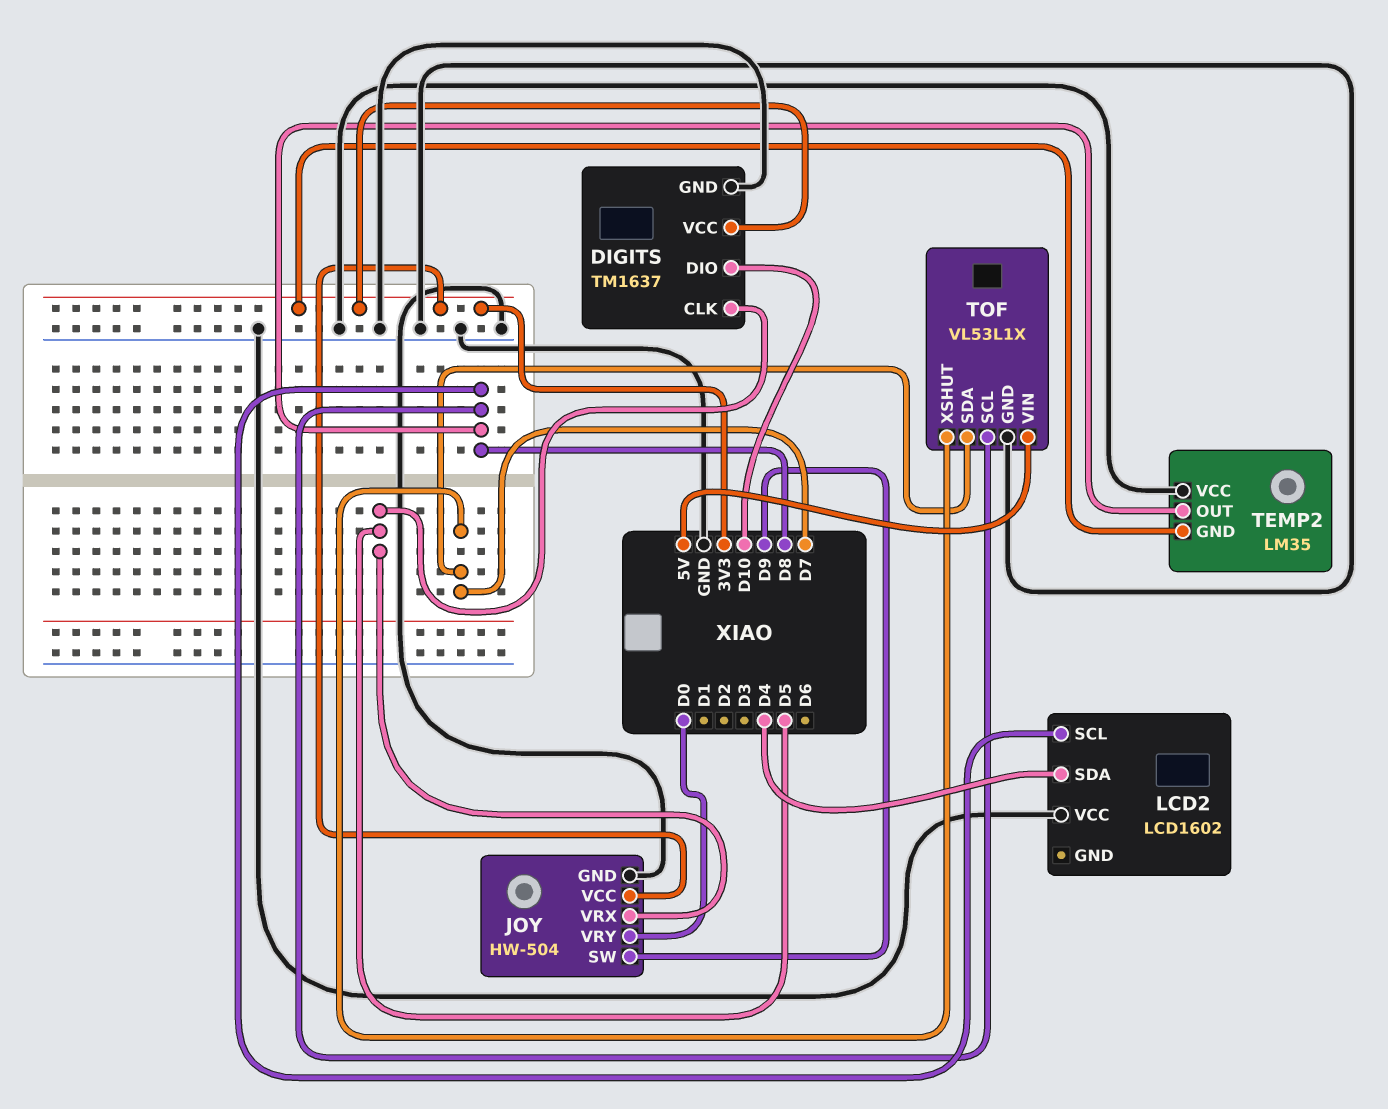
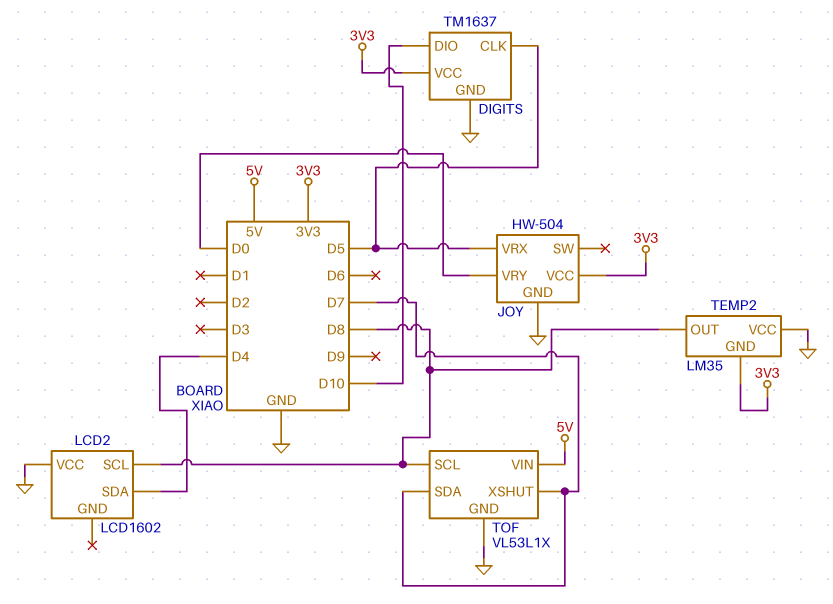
JOY pin SW: D9 -> none

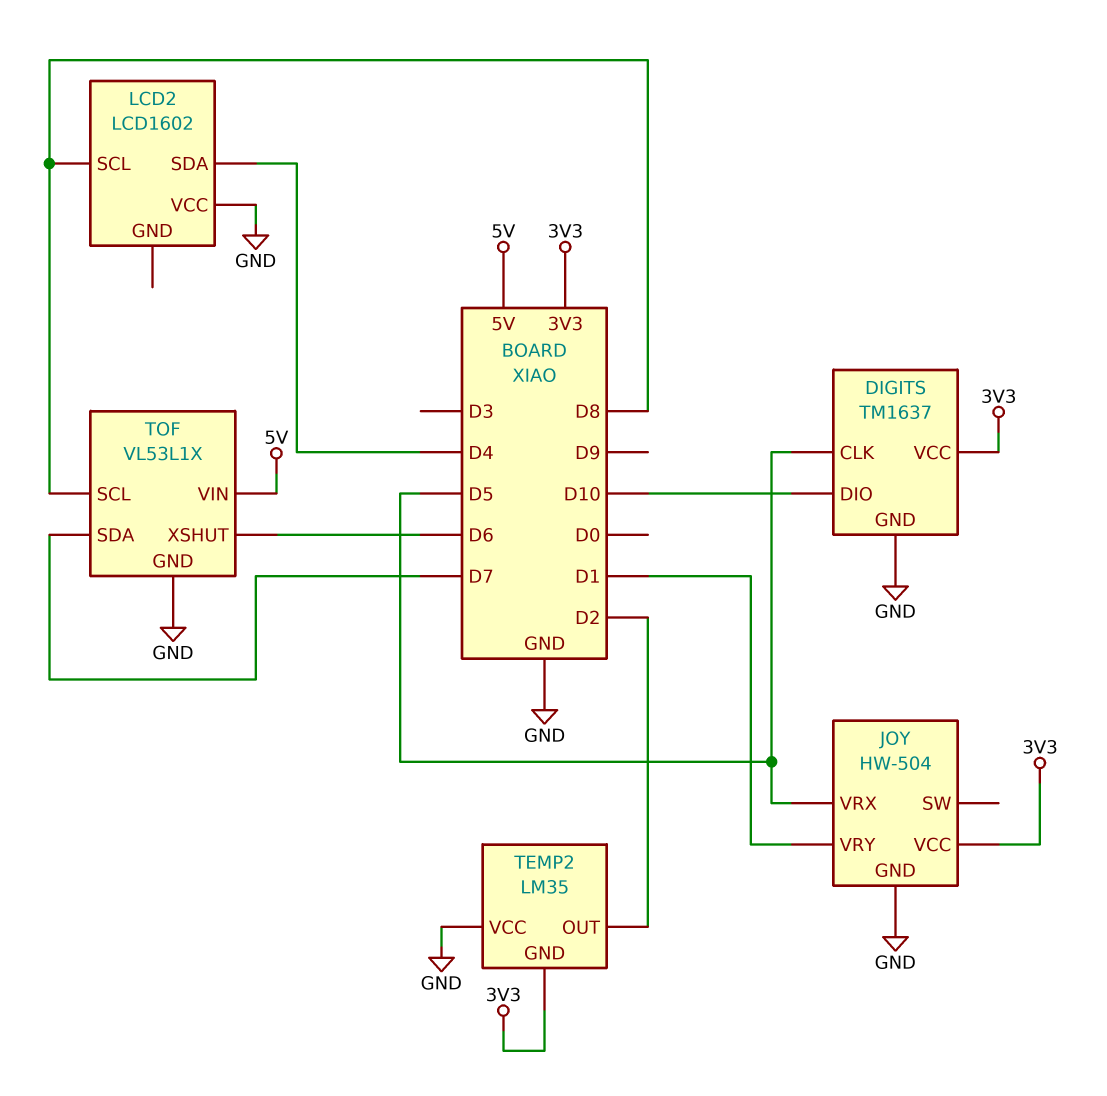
JOY pin VRY: D0 -> D1
TEMP2 pin OUT: D8 -> D2
TOF pin XSHUT: D7 -> D6

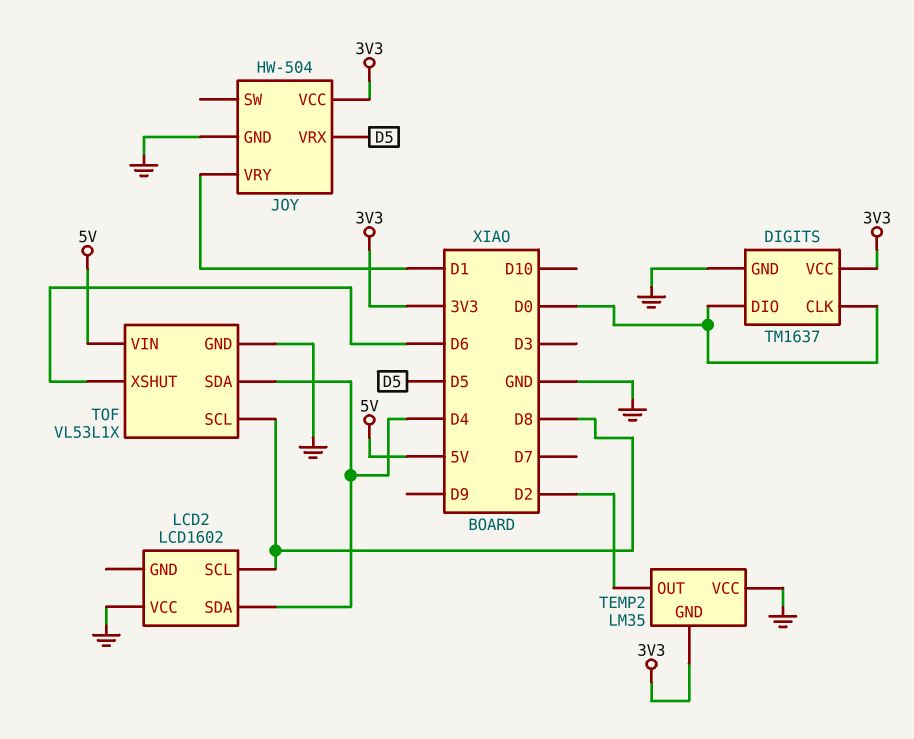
DIGITS pin CLK: D5 -> D0
DIGITS pin DIO: D10 -> D0
TOF pin SDA: D7 -> D4

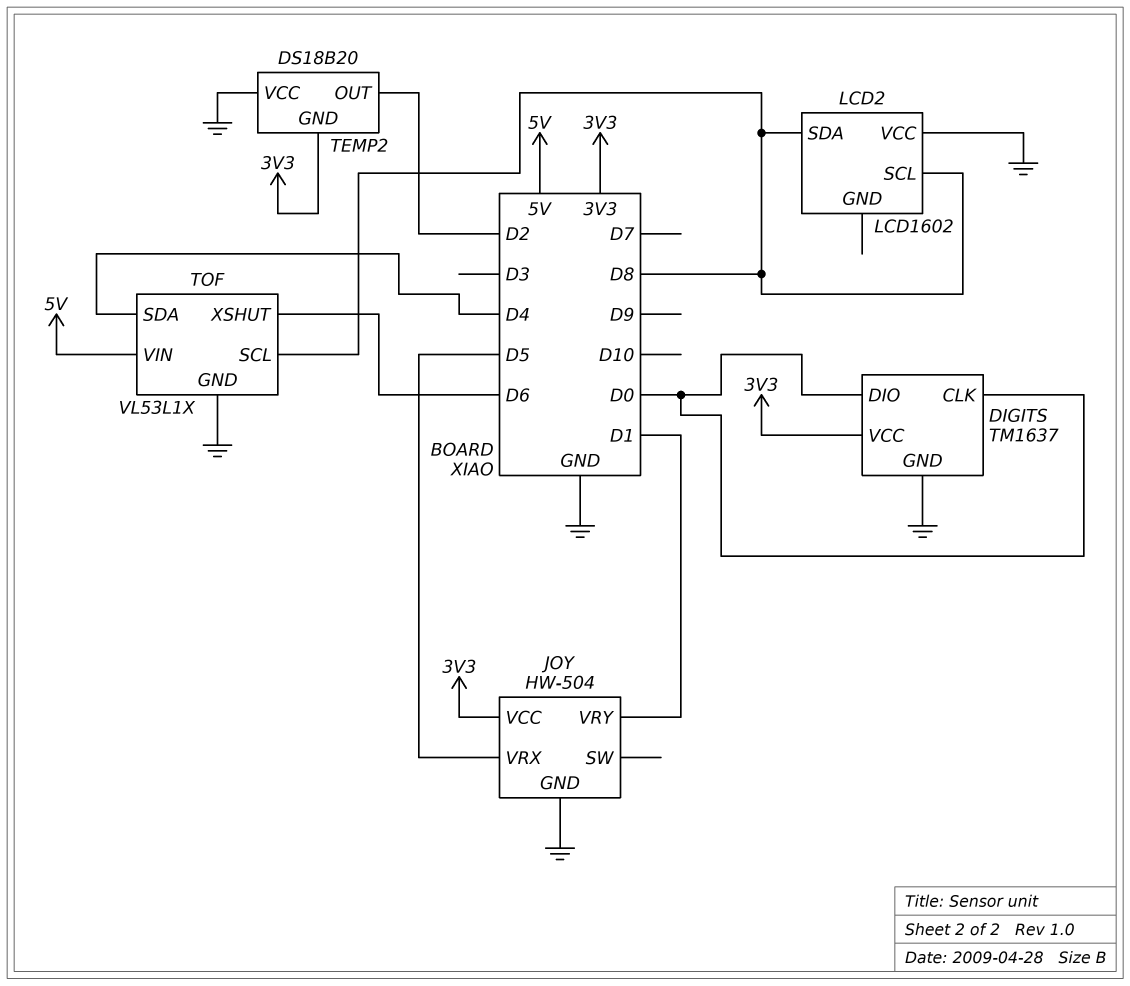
LCD2 pin SDA: D4 -> D8
TEMP2: LM35 -> DS18B20

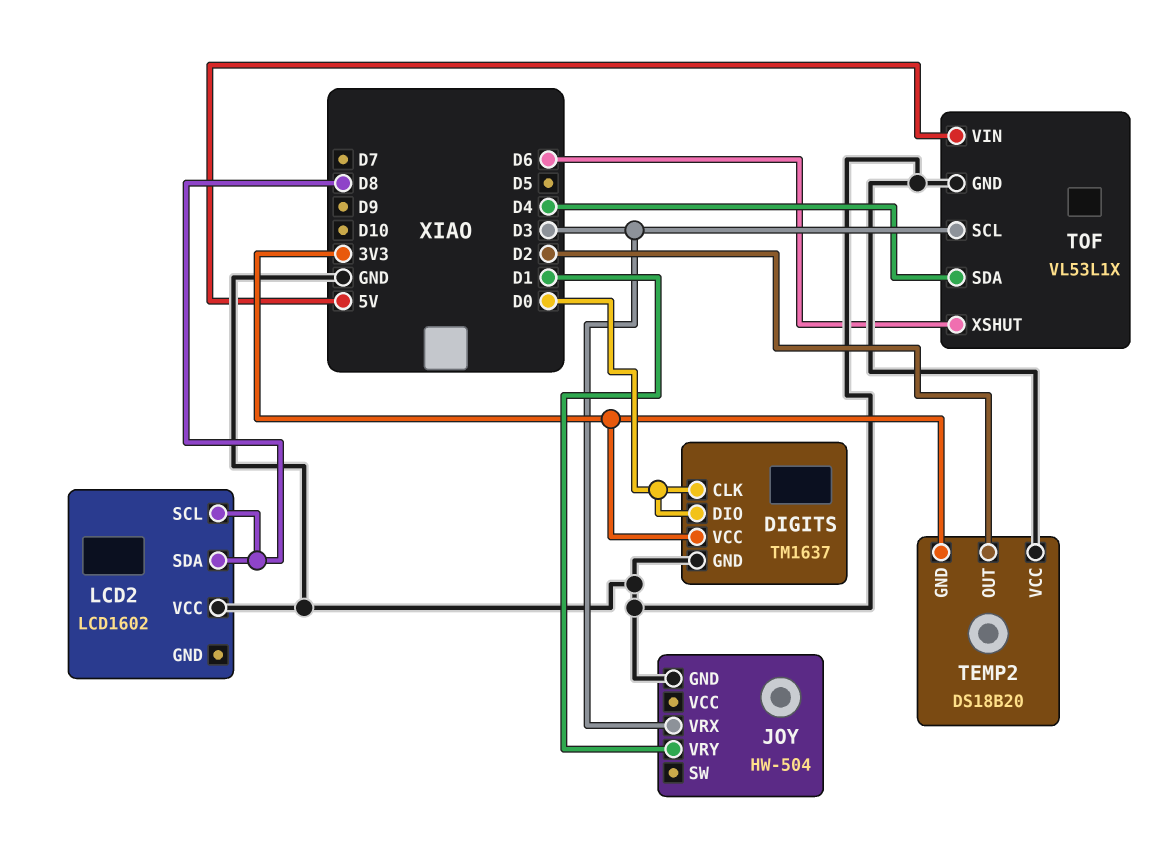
JOY pin VCC: 3V3 -> none
JOY pin VRX: D5 -> D3
TOF pin SCL: D8 -> D3

